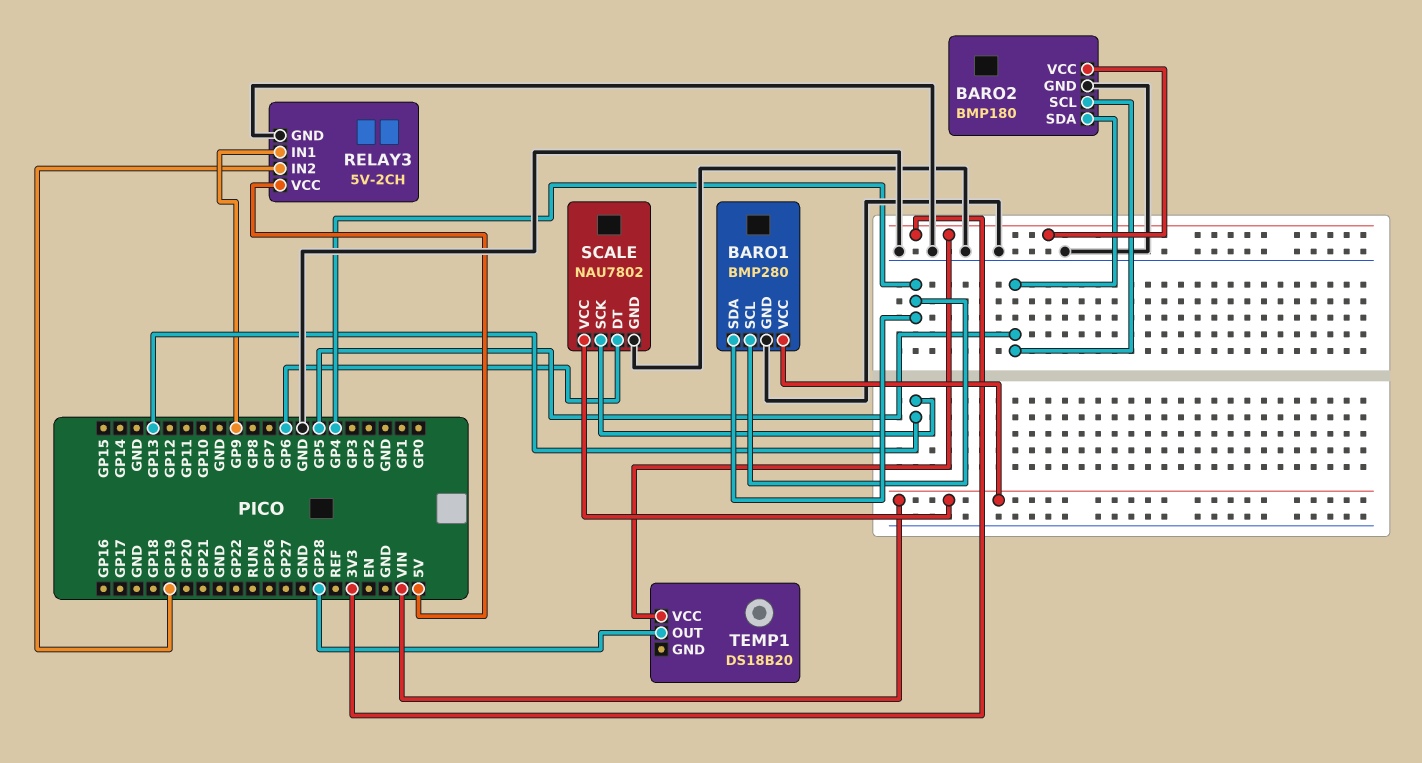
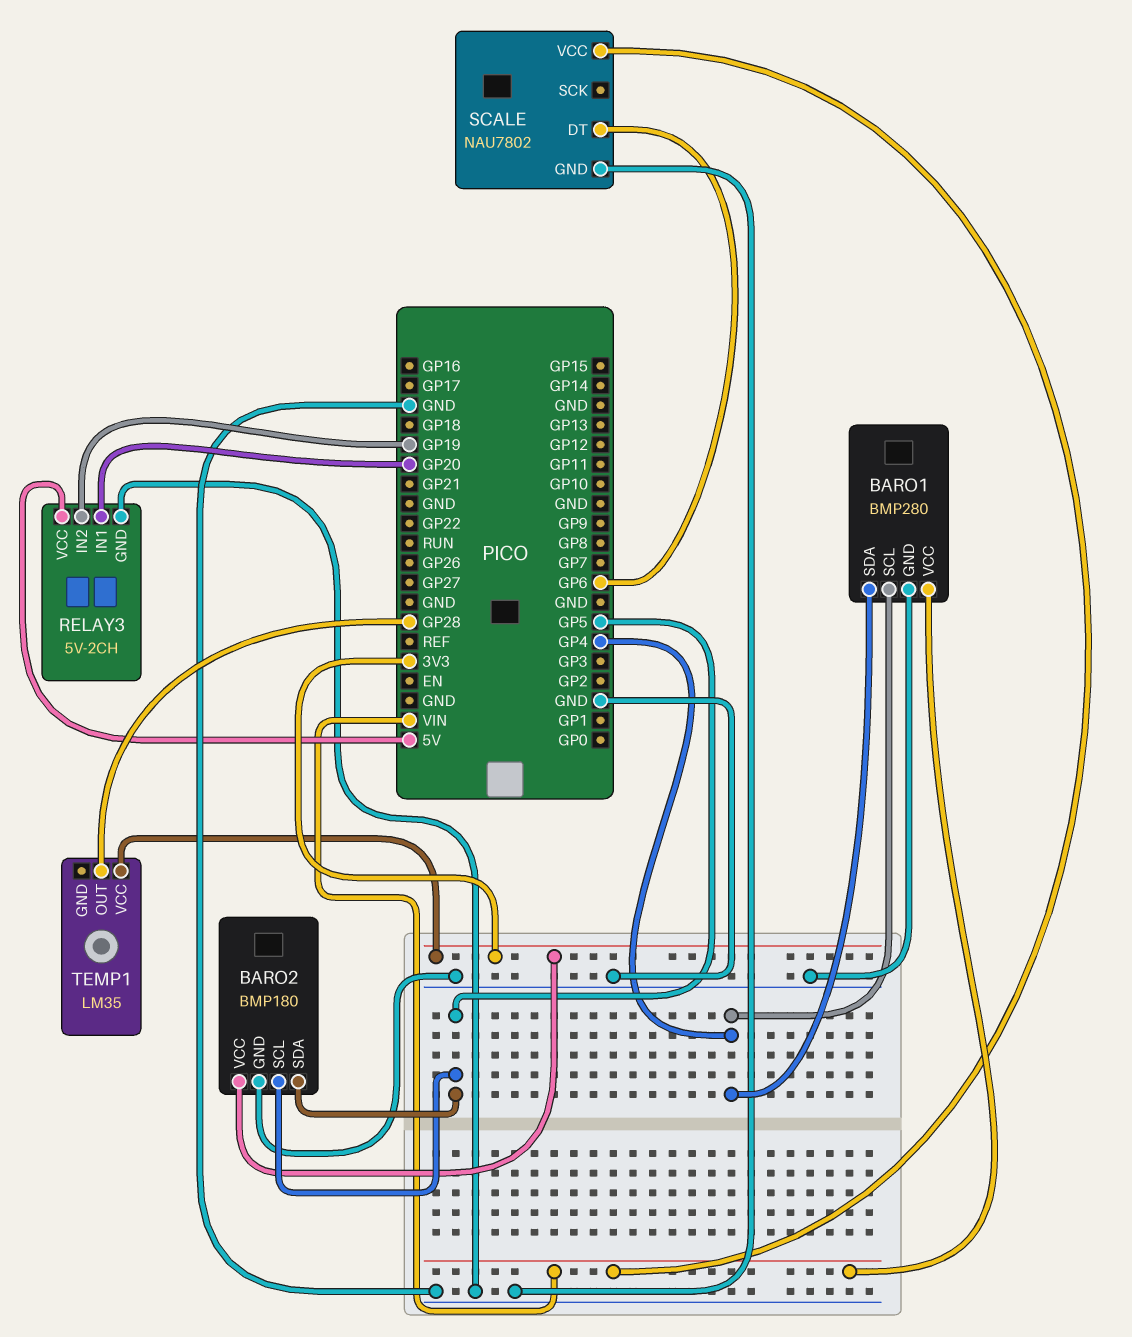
RELAY3 pin IN1: GP9 -> GP20
SCALE pin SCK: GP13 -> none
TEMP1: DS18B20 -> LM35

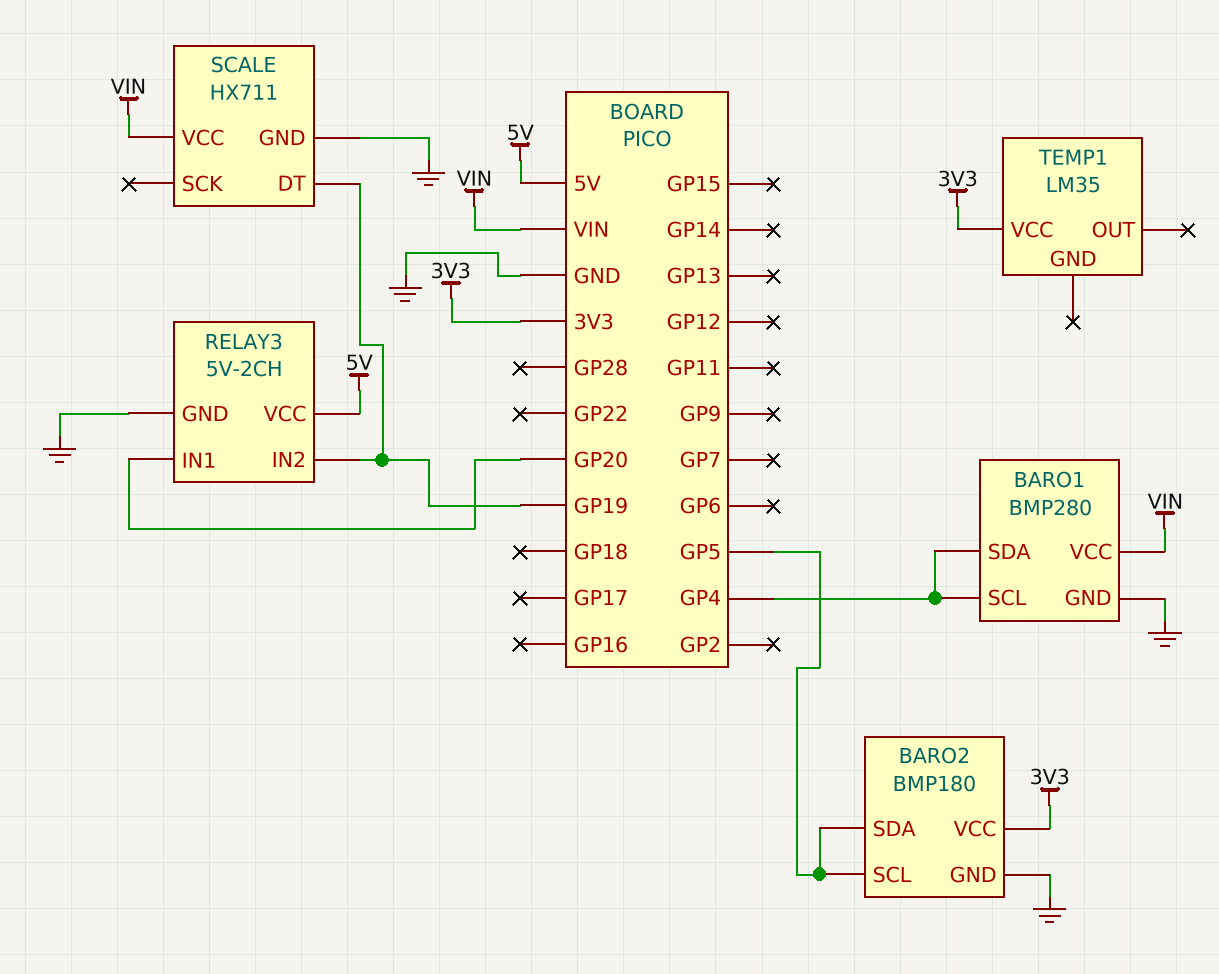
SCALE: NAU7802 -> HX711
SCALE pin DT: GP6 -> GP19
TEMP1 pin OUT: GP28 -> none

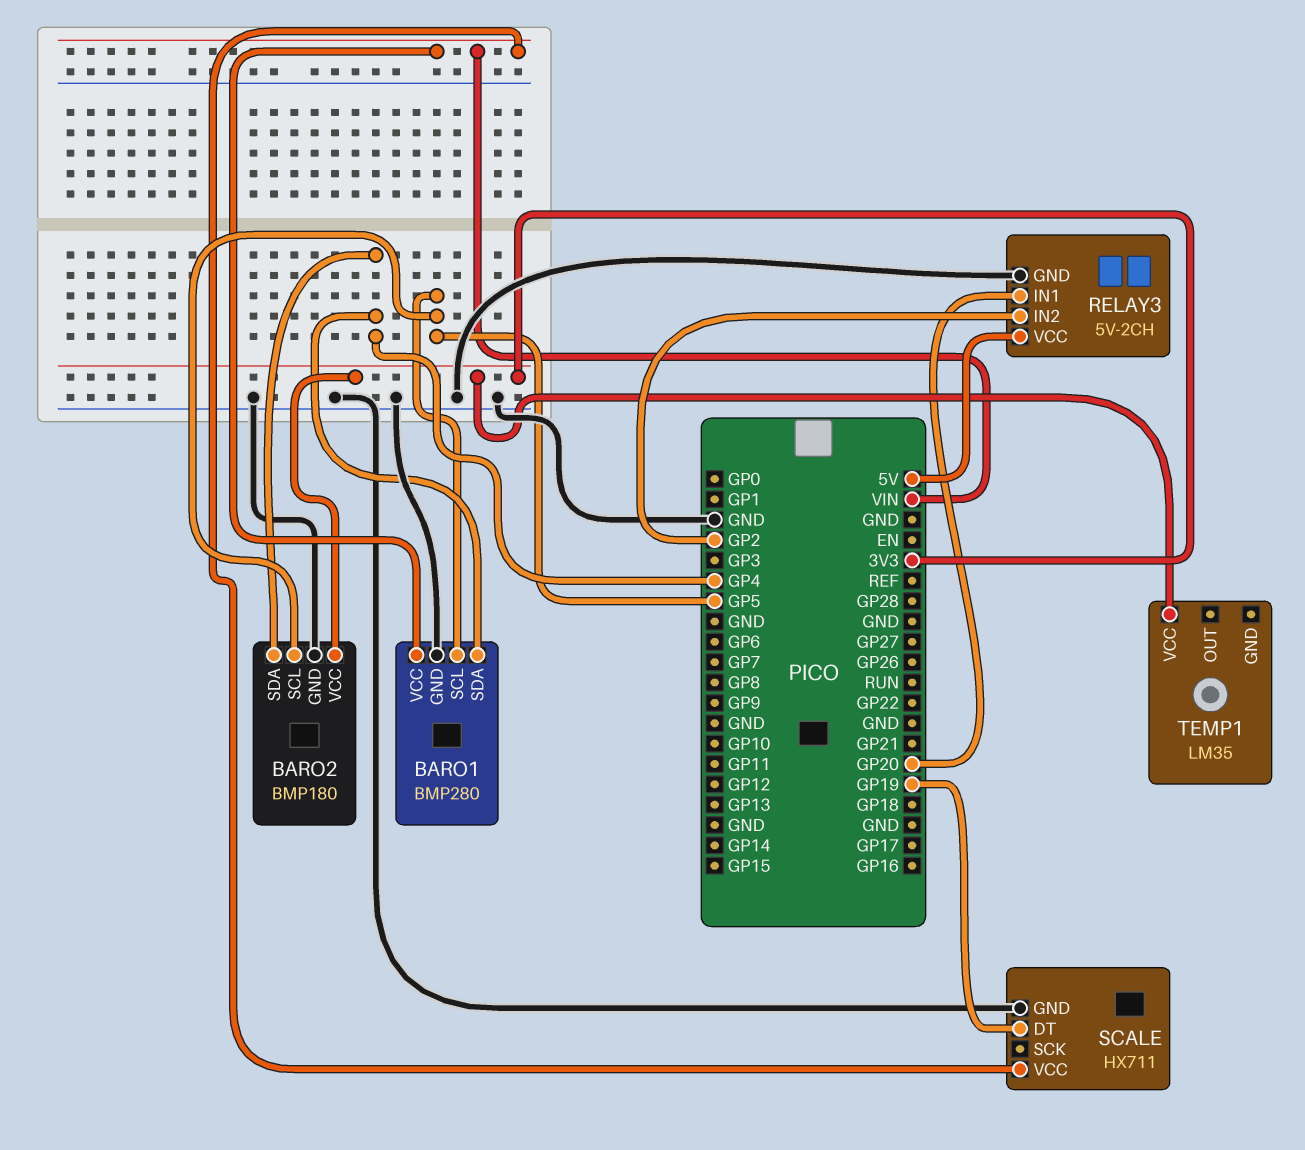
BARO1 pin SCL: GP4 -> GP5
BARO2 pin SDA: GP5 -> GP4
RELAY3 pin IN2: GP19 -> GP2

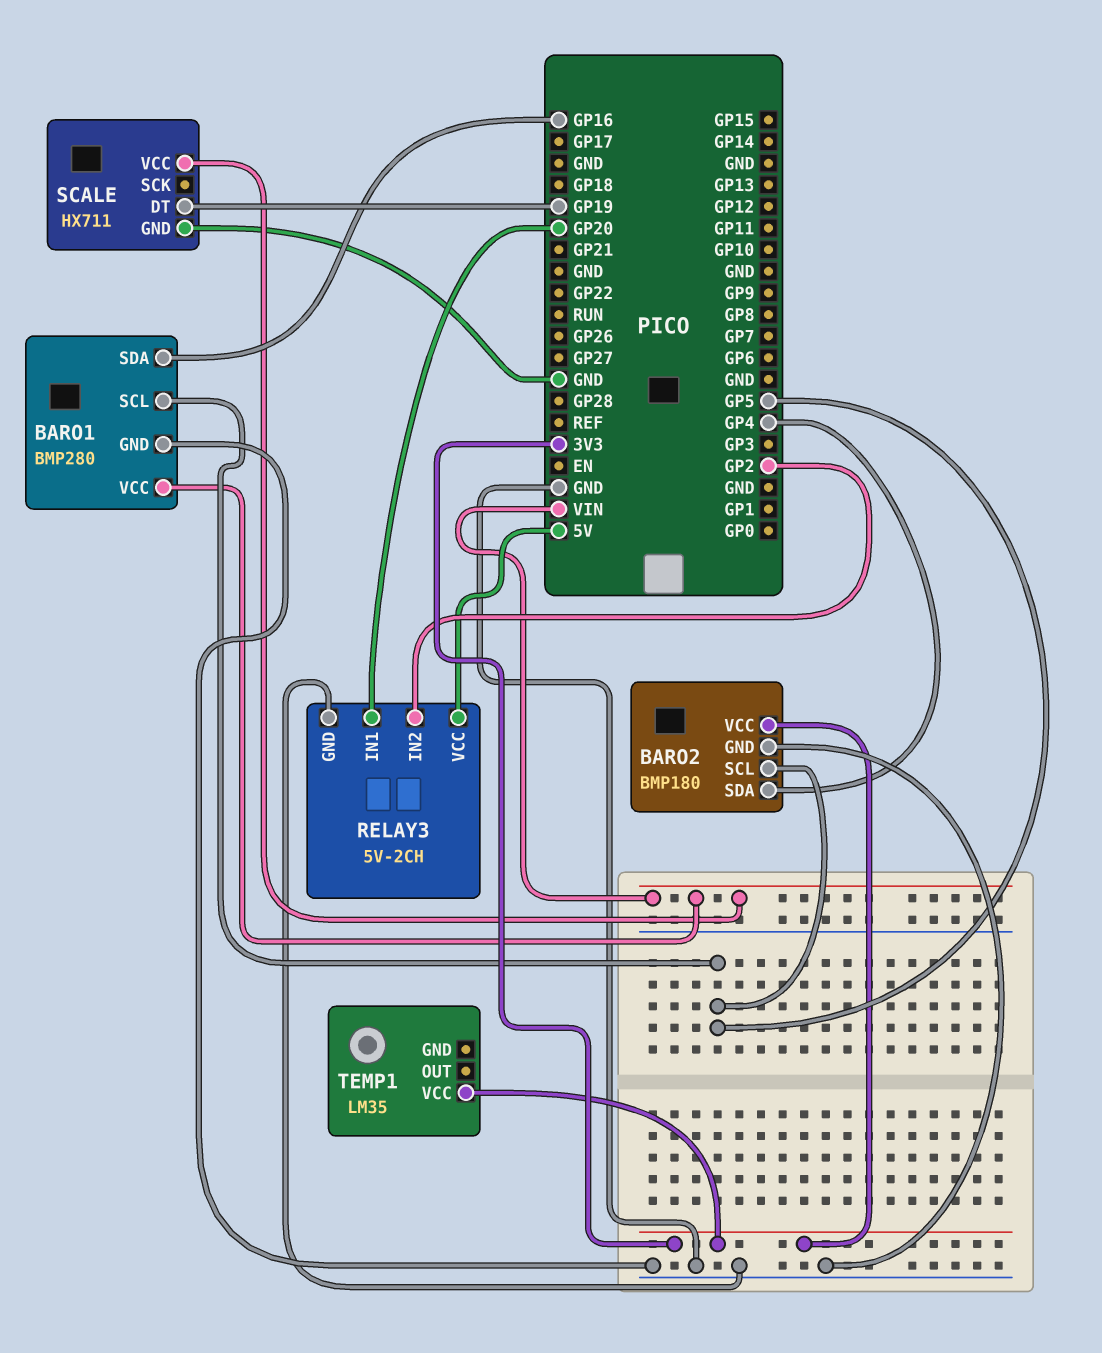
BARO1 pin SDA: GP4 -> GP16

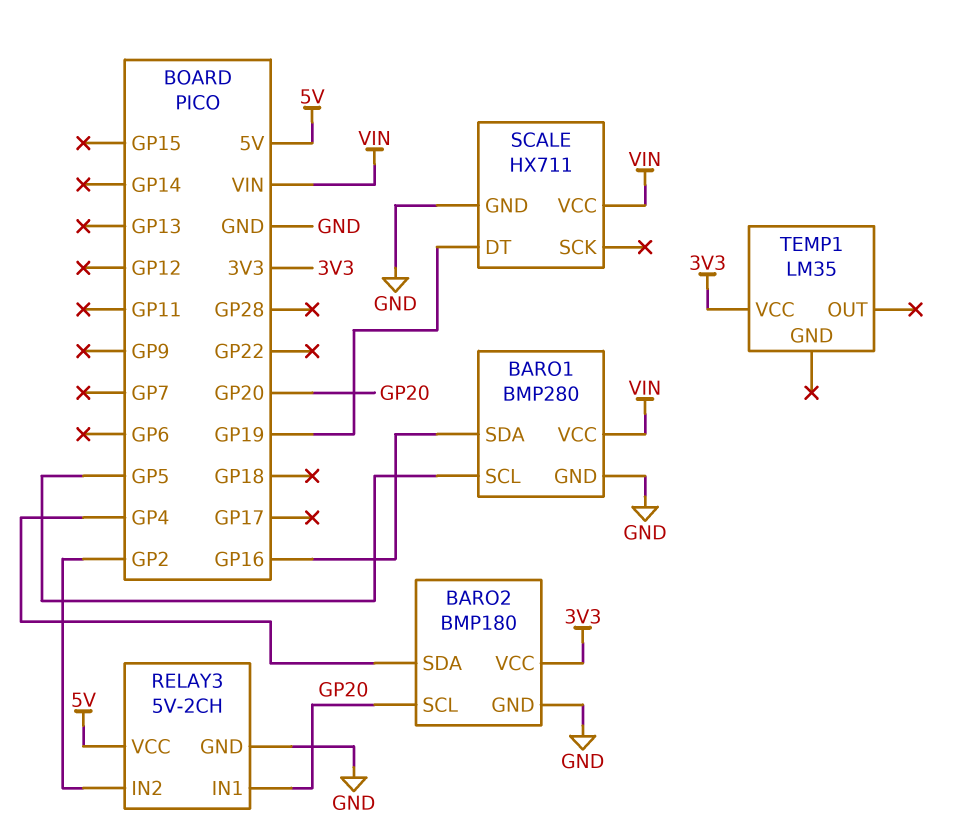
BARO2 pin SCL: GP5 -> GP20

